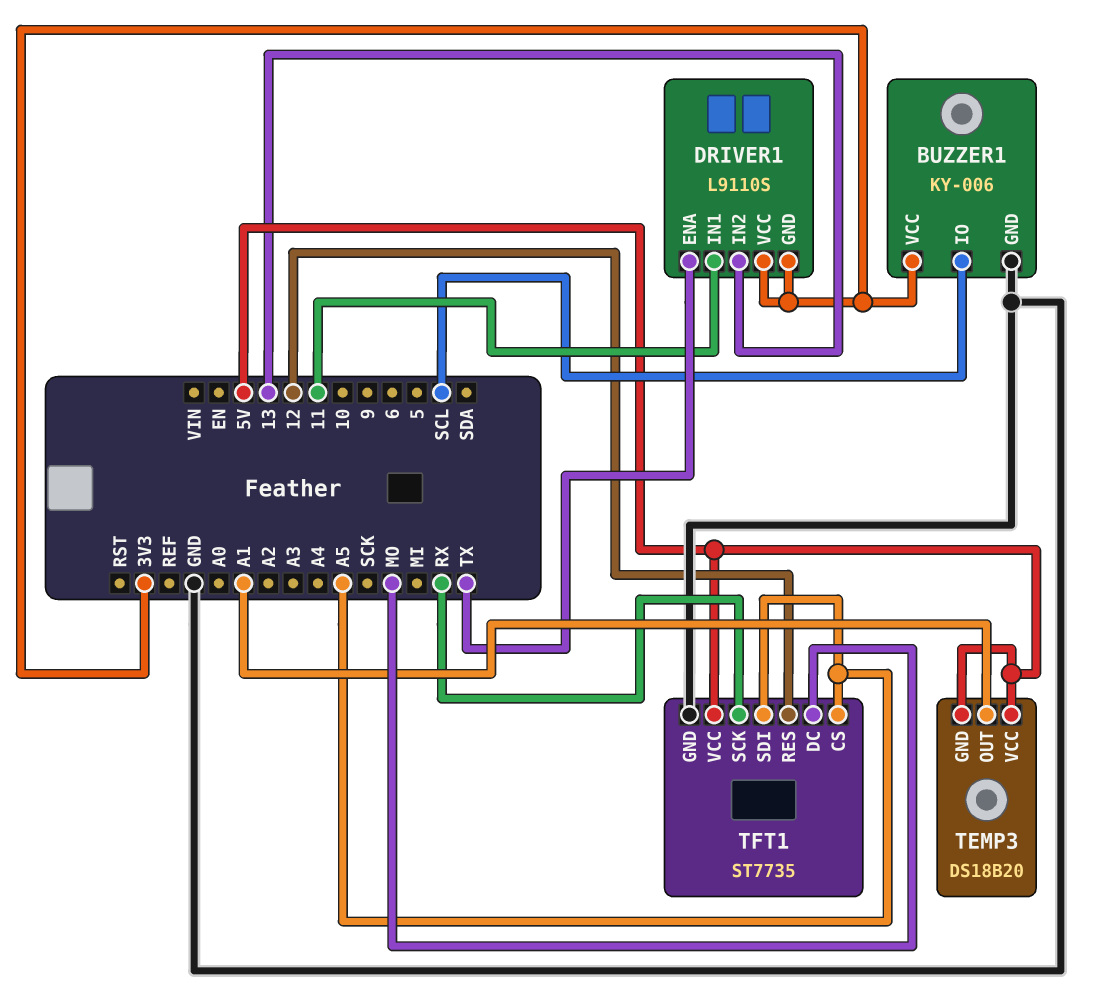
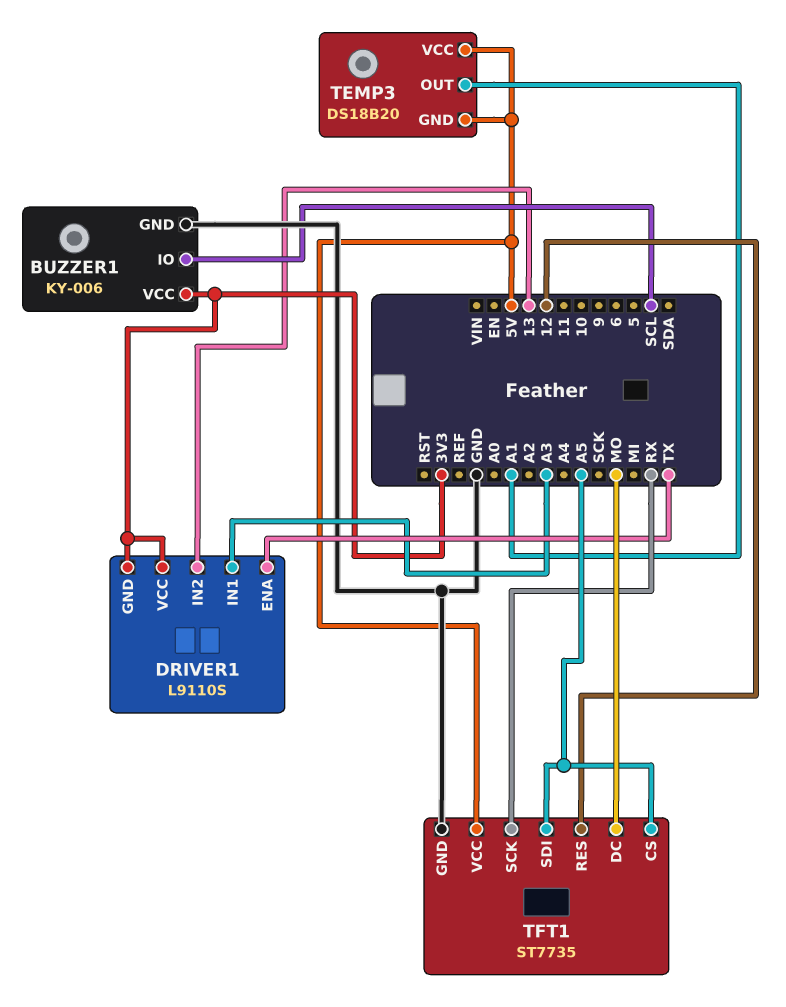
DRIVER1 pin IN1: 11 -> A3

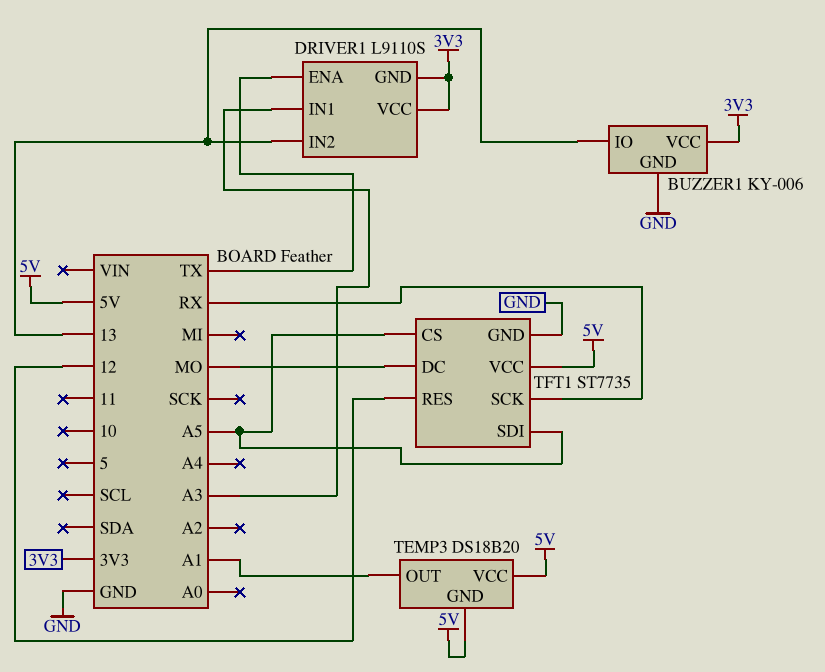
BUZZER1 pin IO: SCL -> 13

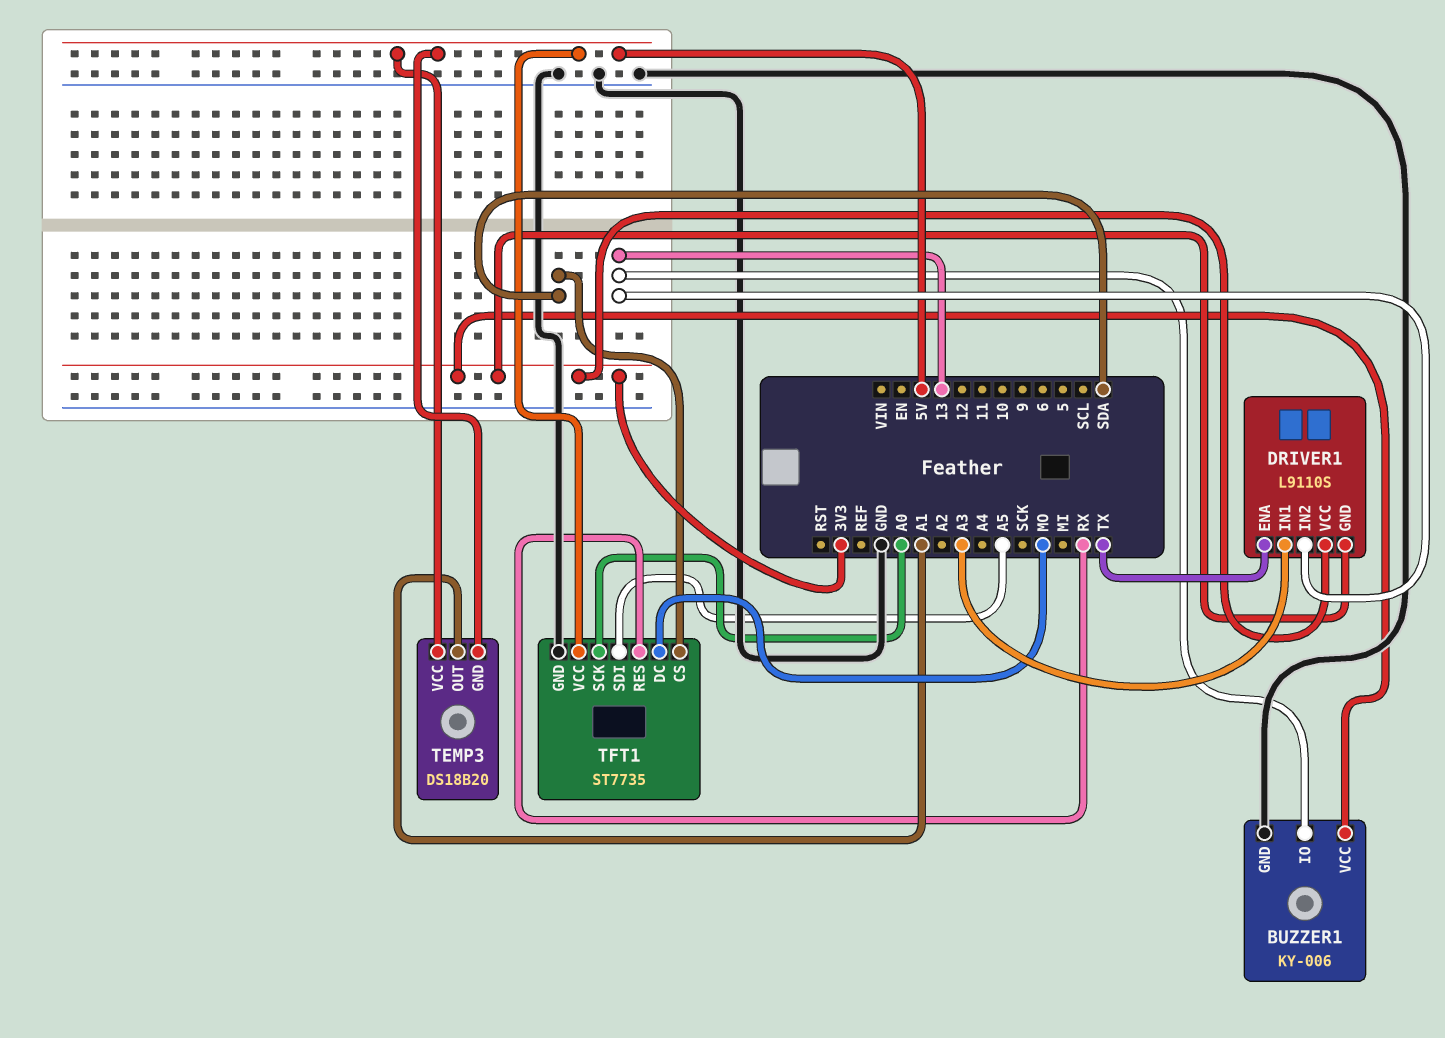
TFT1 pin CS: A5 -> SDA
TFT1 pin RES: 12 -> RX
TFT1 pin SCK: RX -> A0

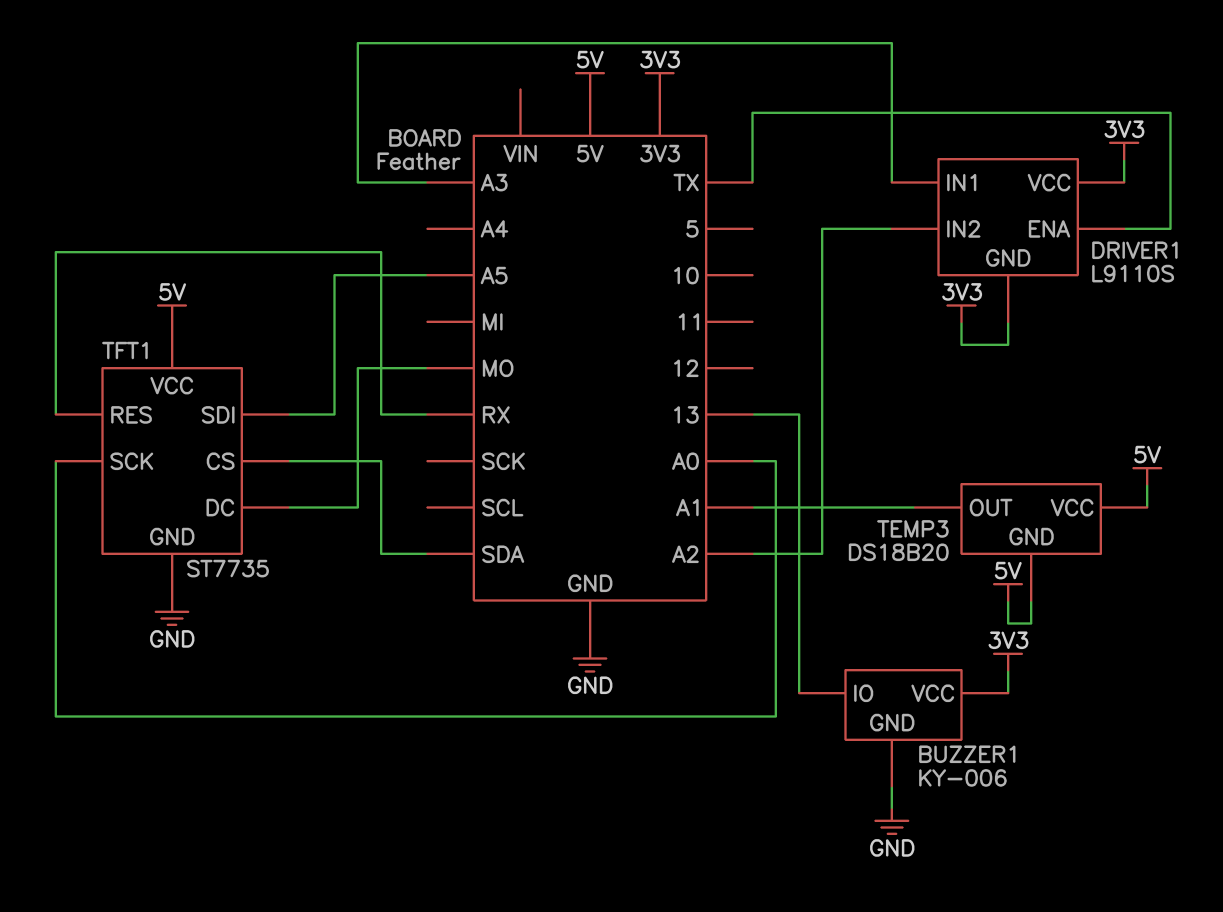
DRIVER1 pin IN2: 13 -> A2

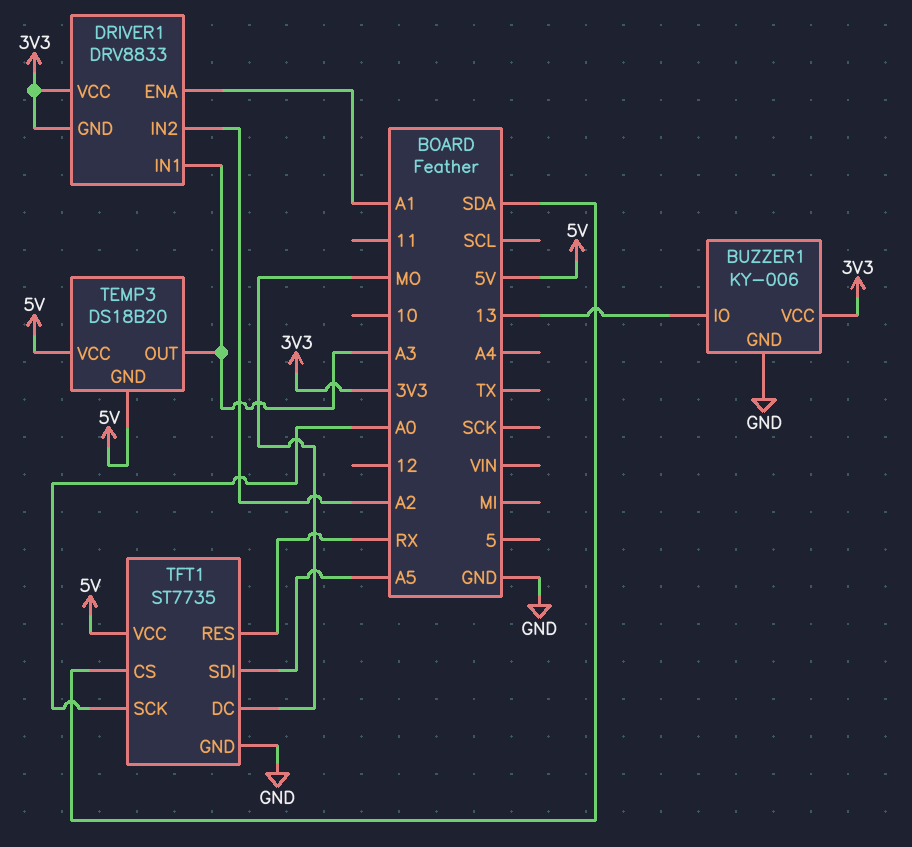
DRIVER1: L9110S -> DRV8833
DRIVER1 pin ENA: TX -> A1
TEMP3 pin OUT: A1 -> A3

